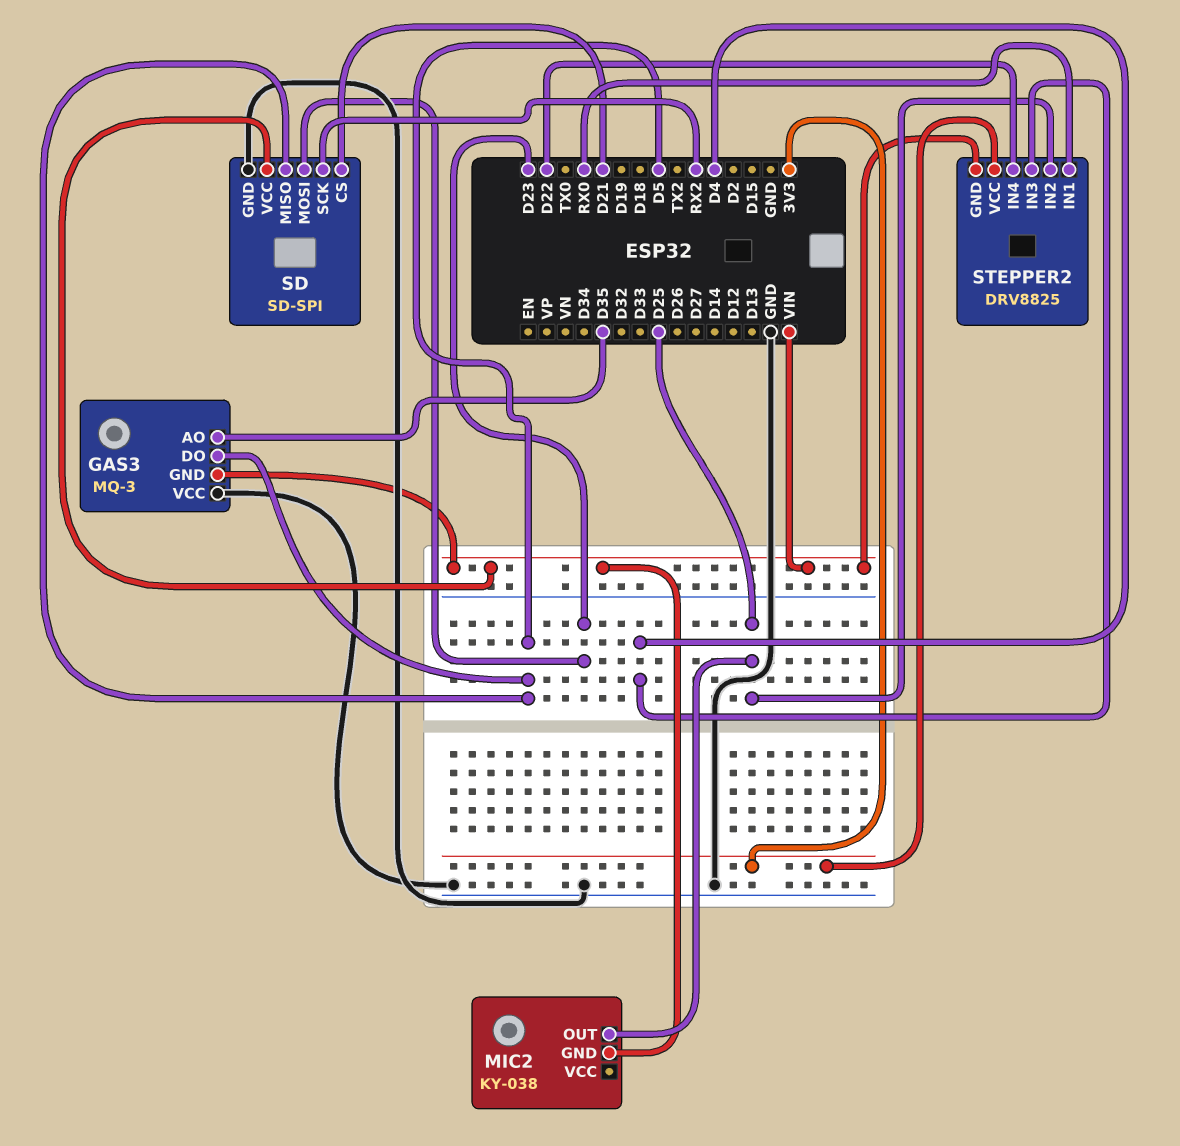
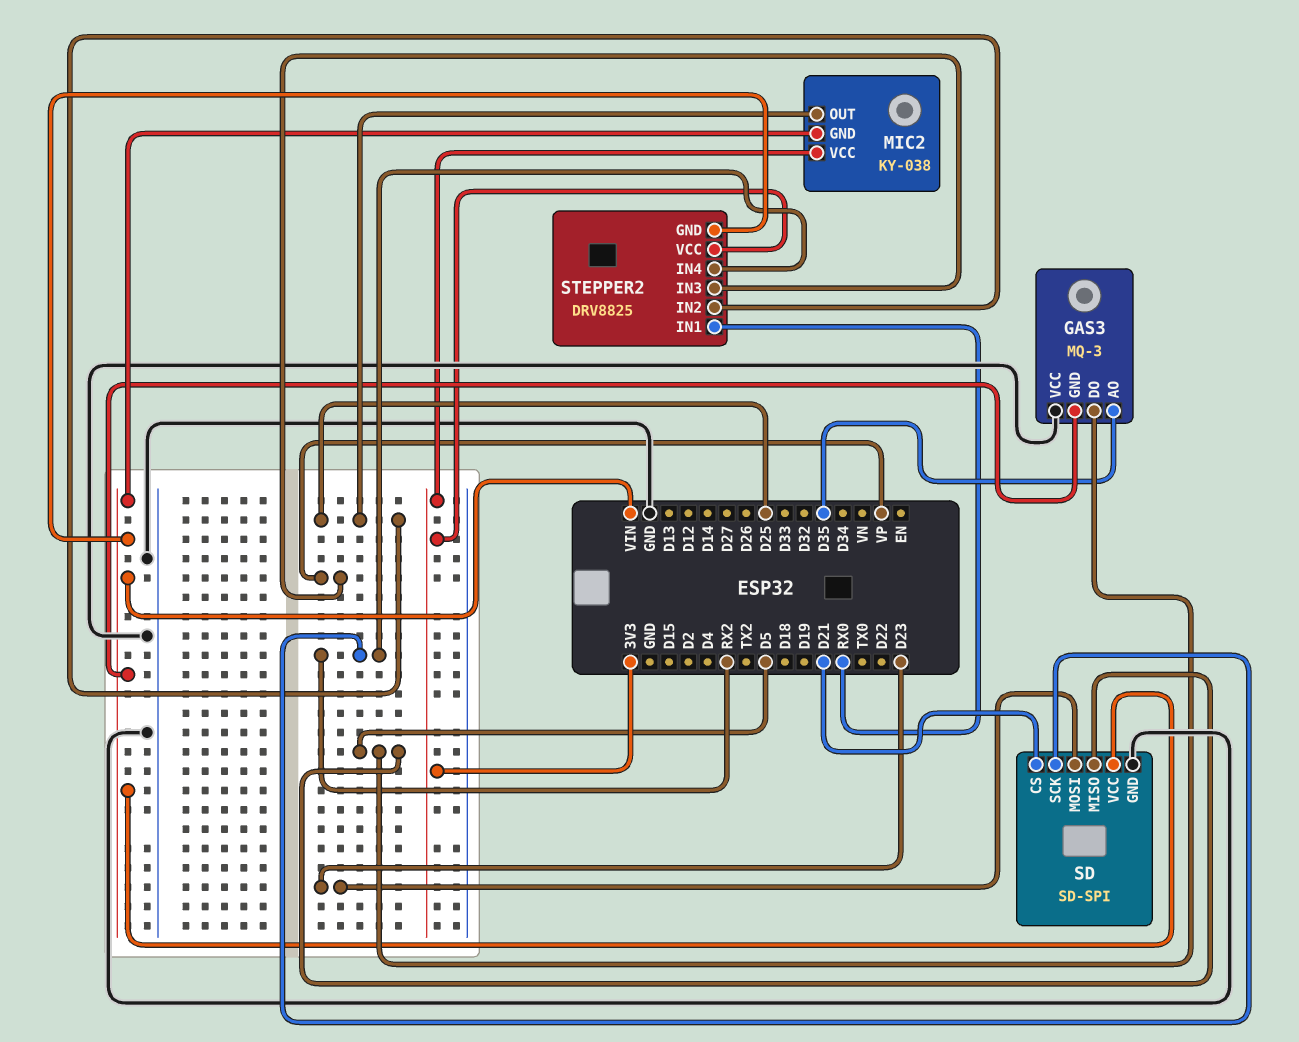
MIC2 pin VCC: none -> 3V3
STEPPER2 pin IN3: D4 -> VP
STEPPER2 pin IN4: D22 -> RX2

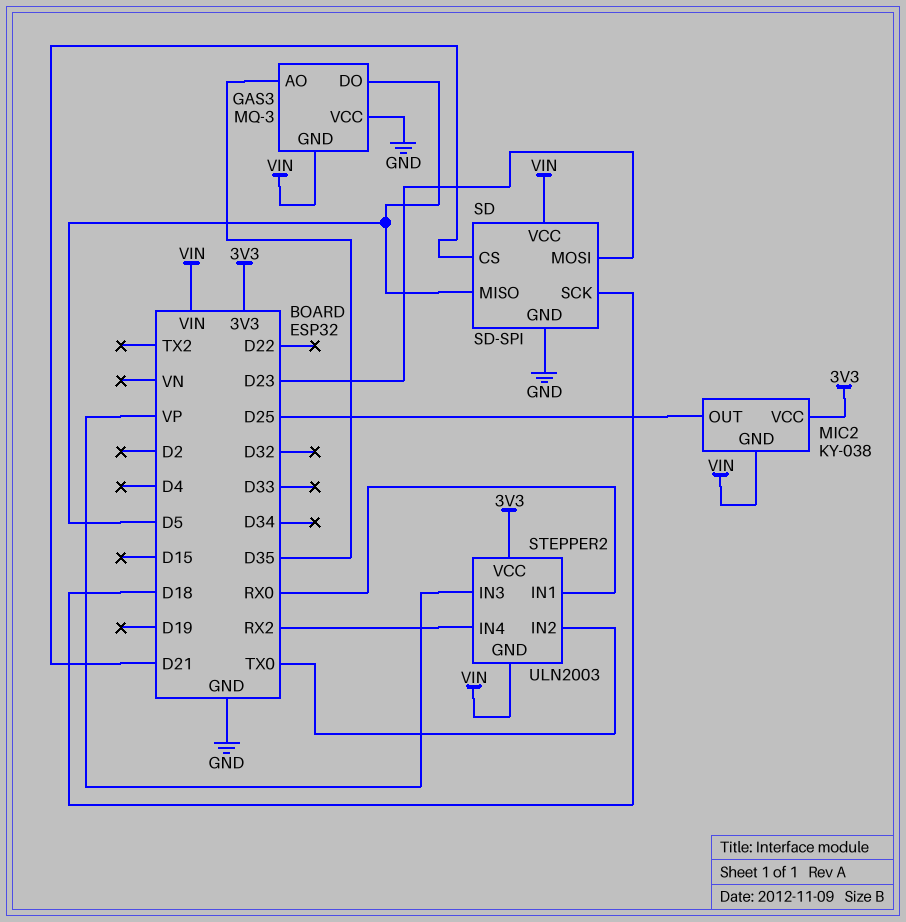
SD pin SCK: RX2 -> D18
STEPPER2: DRV8825 -> ULN2003
STEPPER2 pin IN2: D25 -> TX0

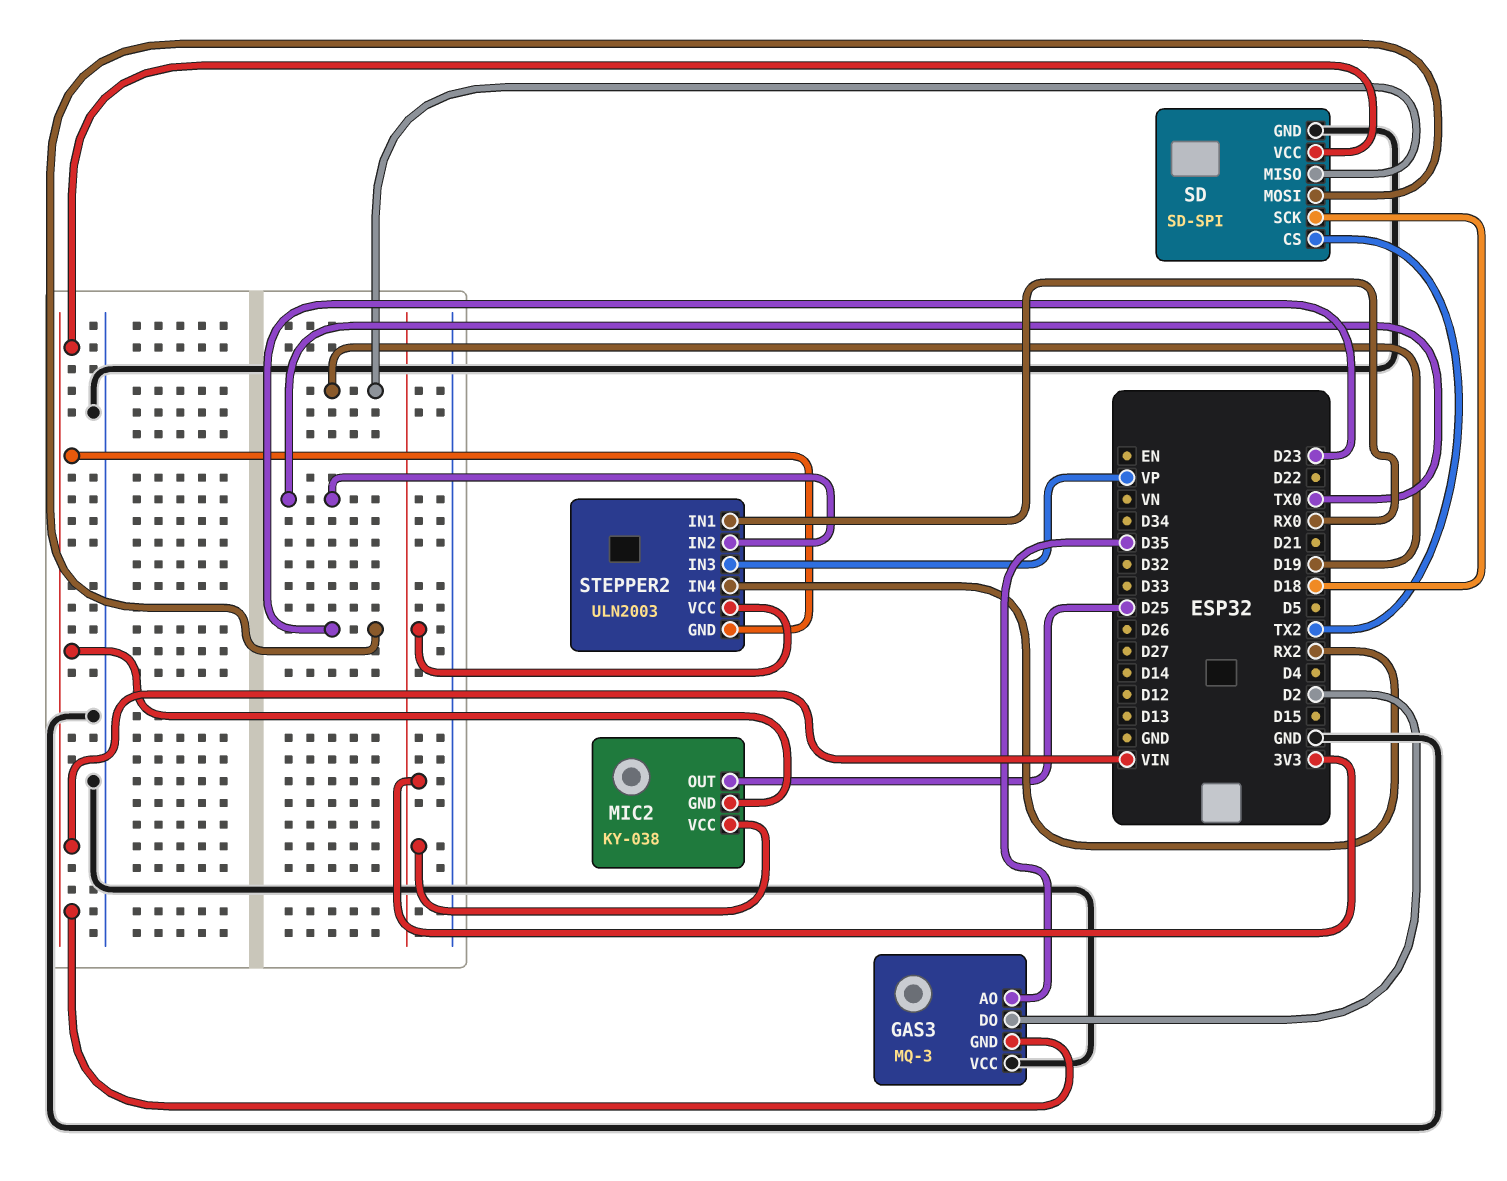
GAS3 pin DO: D5 -> D2
SD pin CS: D21 -> TX2
SD pin MISO: D5 -> D19

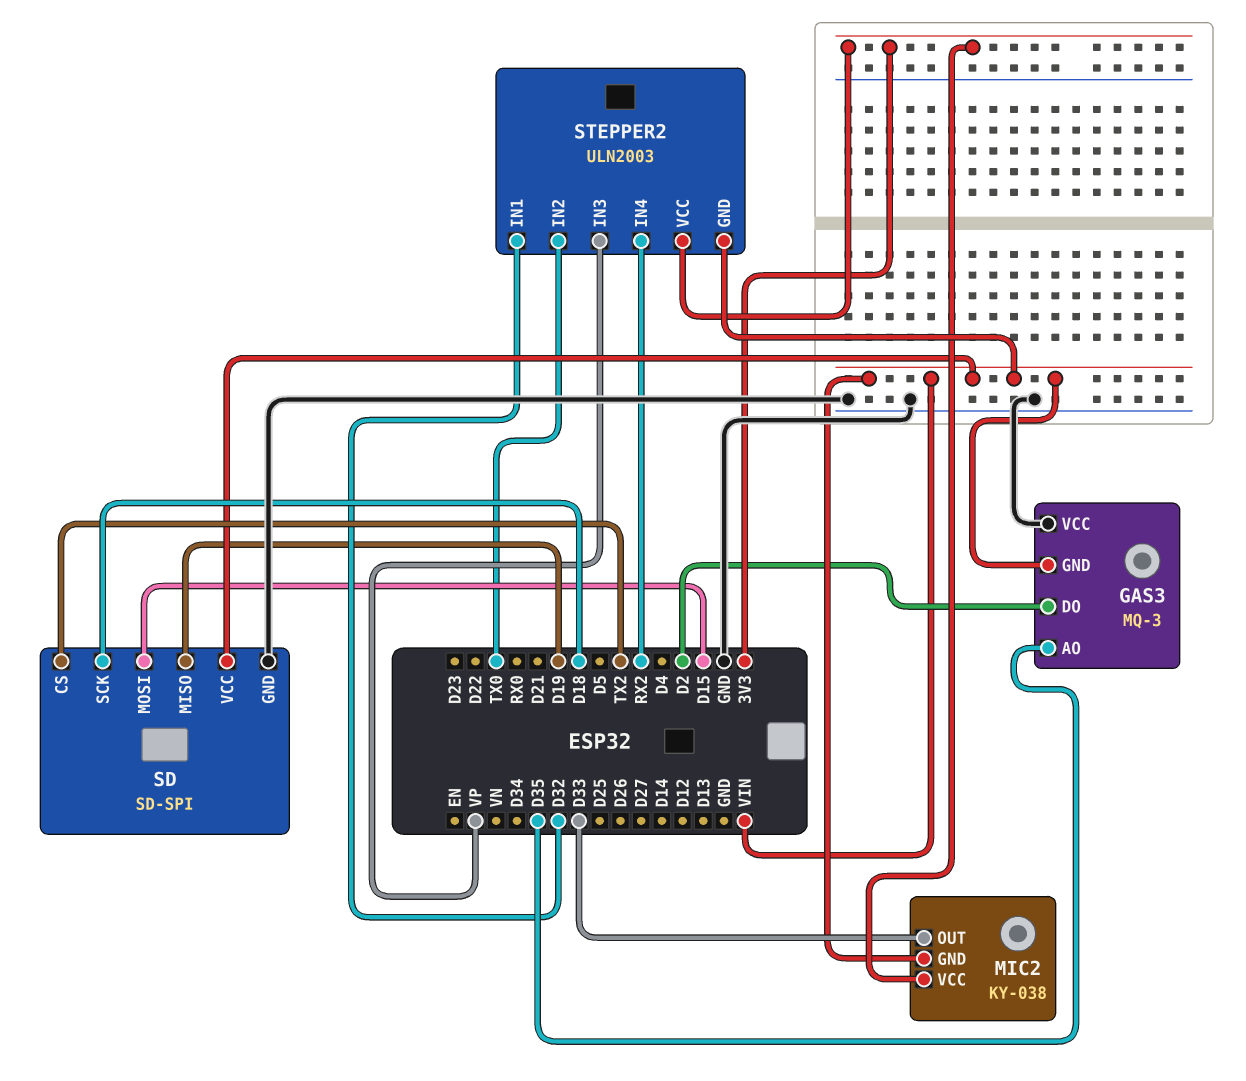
MIC2 pin OUT: D25 -> D33
SD pin MOSI: D23 -> D15
STEPPER2 pin IN1: RX0 -> D32

